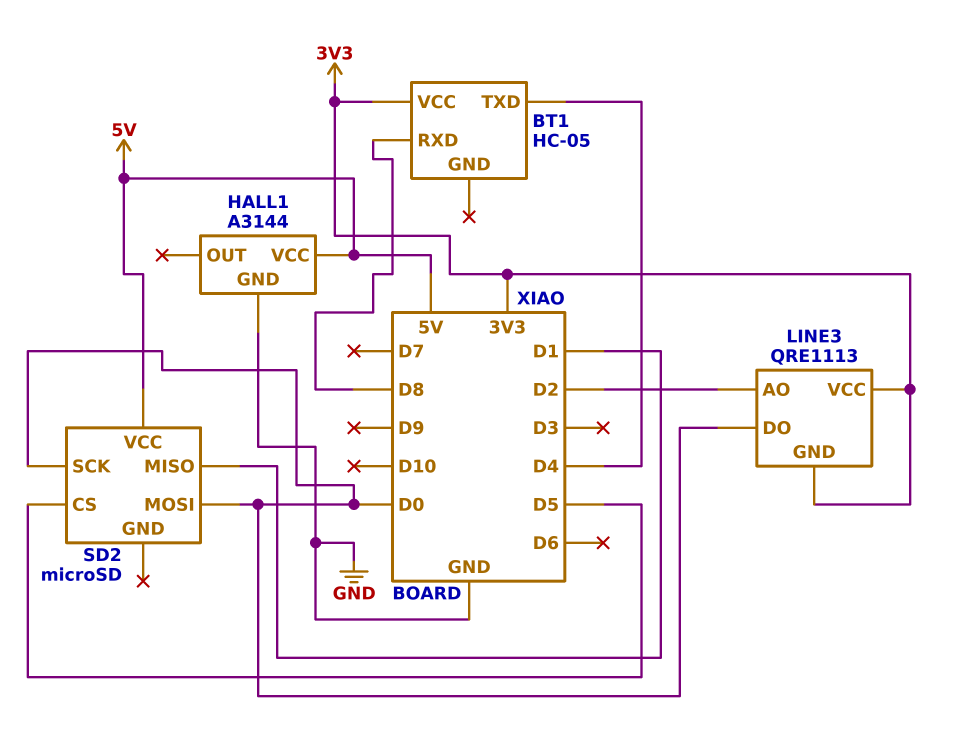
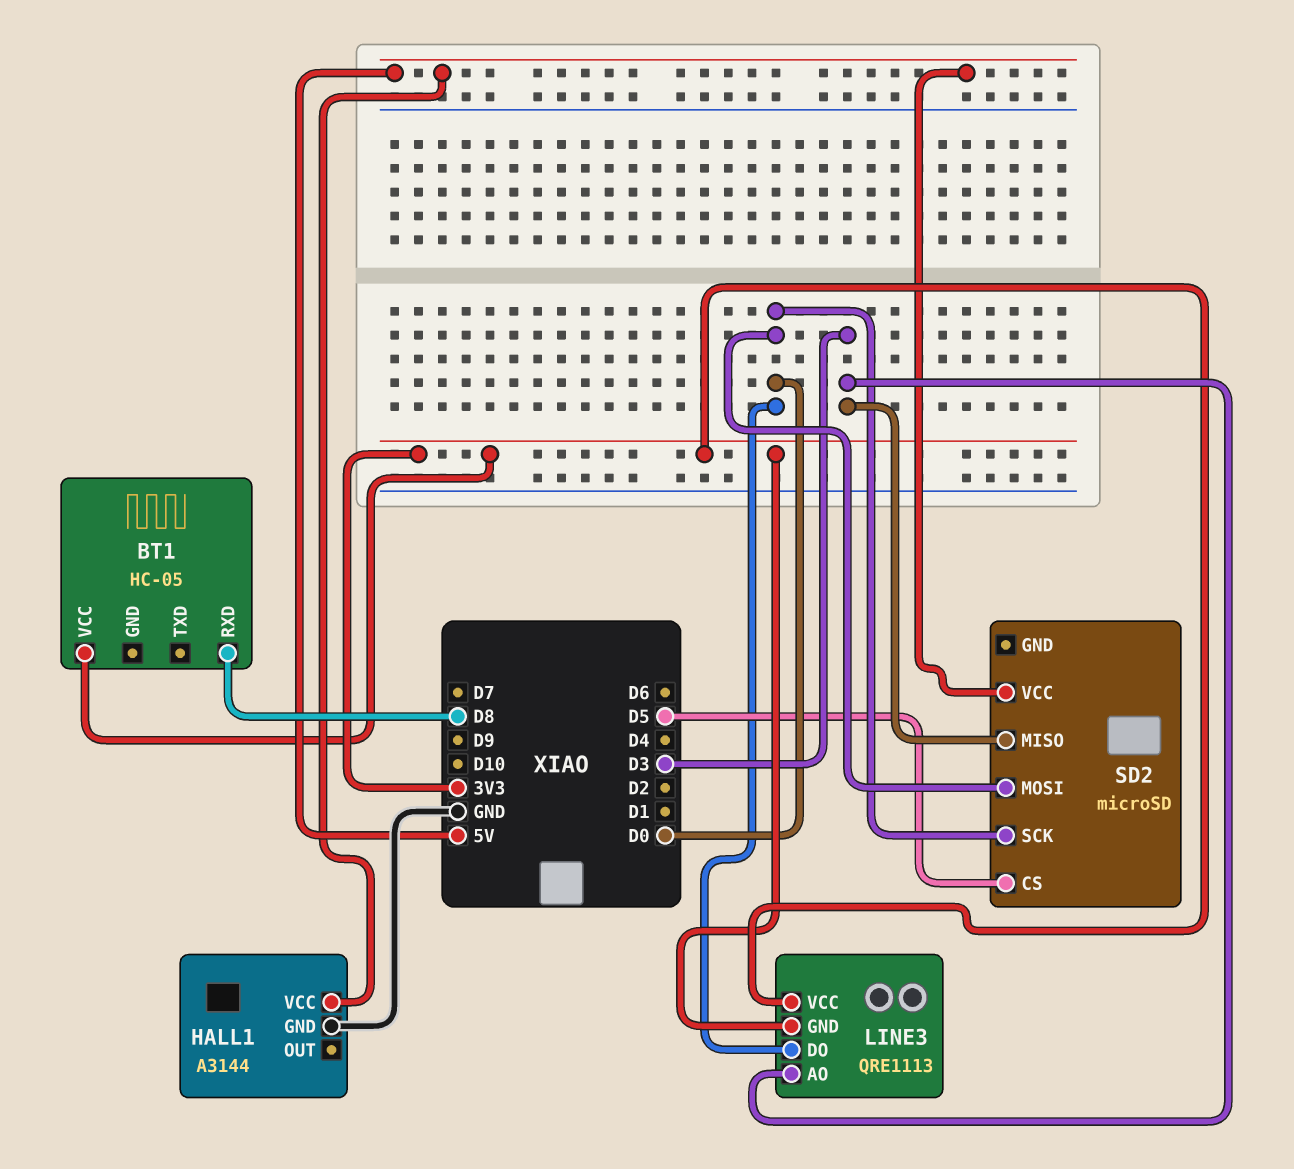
BT1 pin TXD: D4 -> none
LINE3 pin AO: D2 -> D3
SD2 pin MISO: D1 -> D3

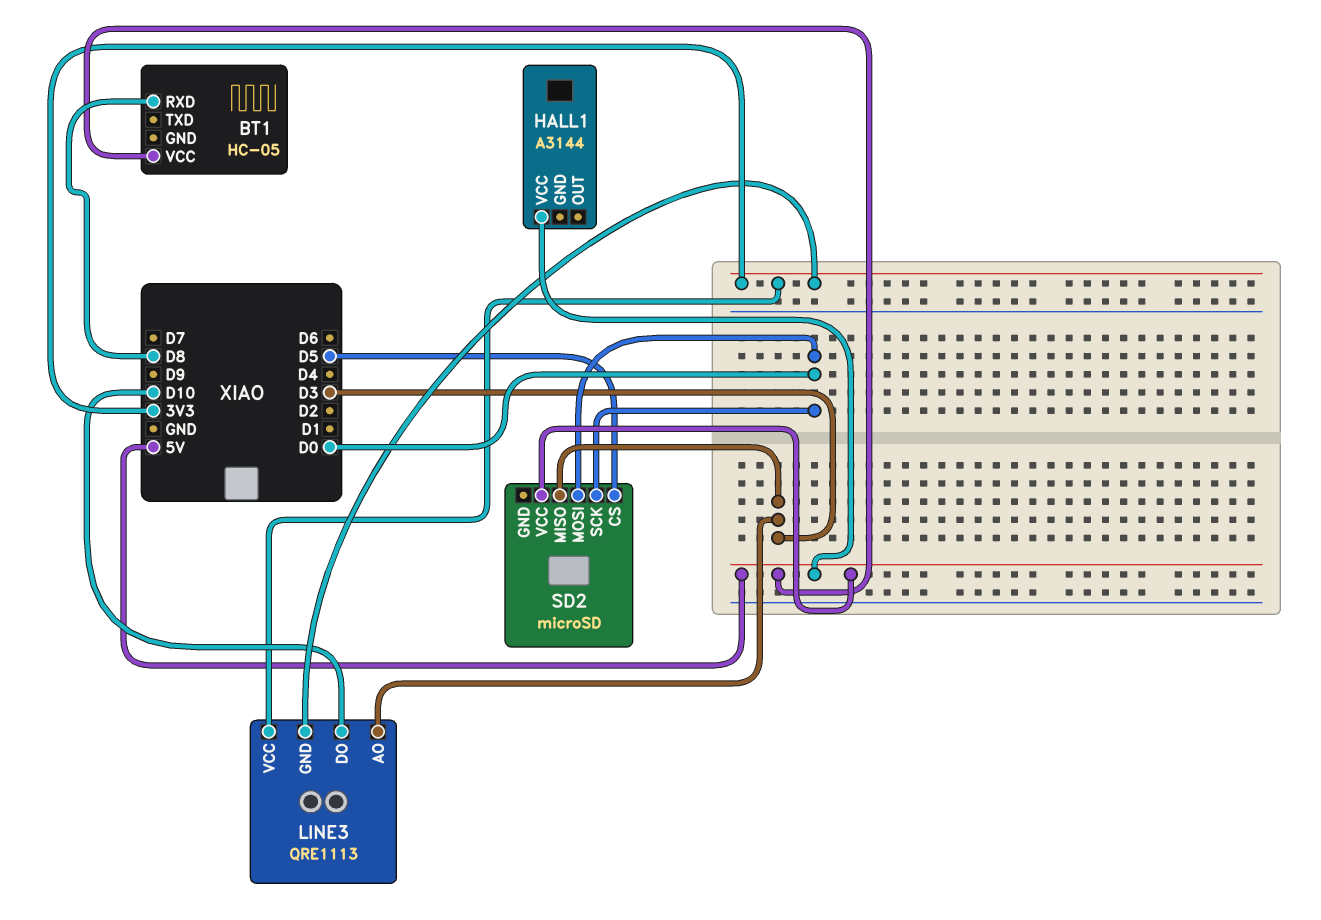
BT1 pin VCC: 3V3 -> 5V
HALL1 pin GND: GND -> none
LINE3 pin DO: D0 -> D10

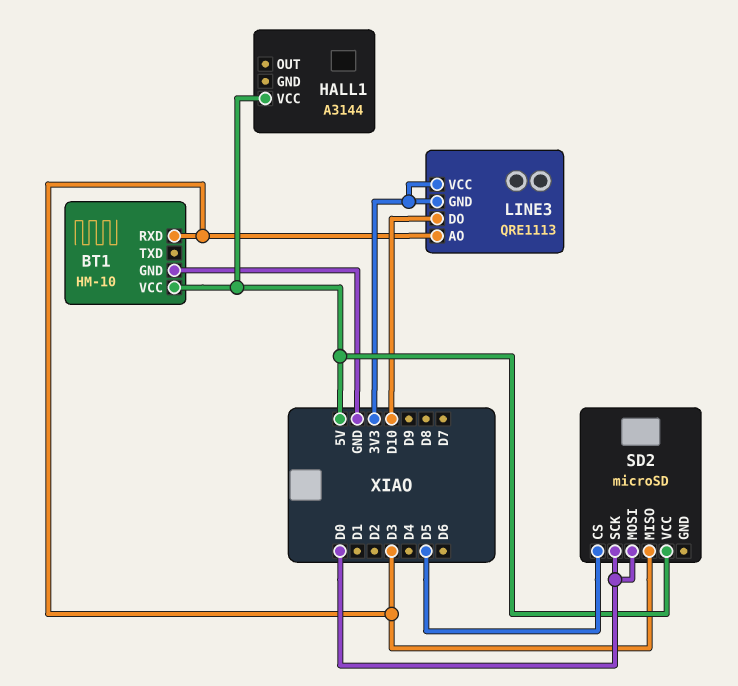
BT1: HC-05 -> HM-10
BT1 pin GND: none -> GND
BT1 pin RXD: D8 -> D3

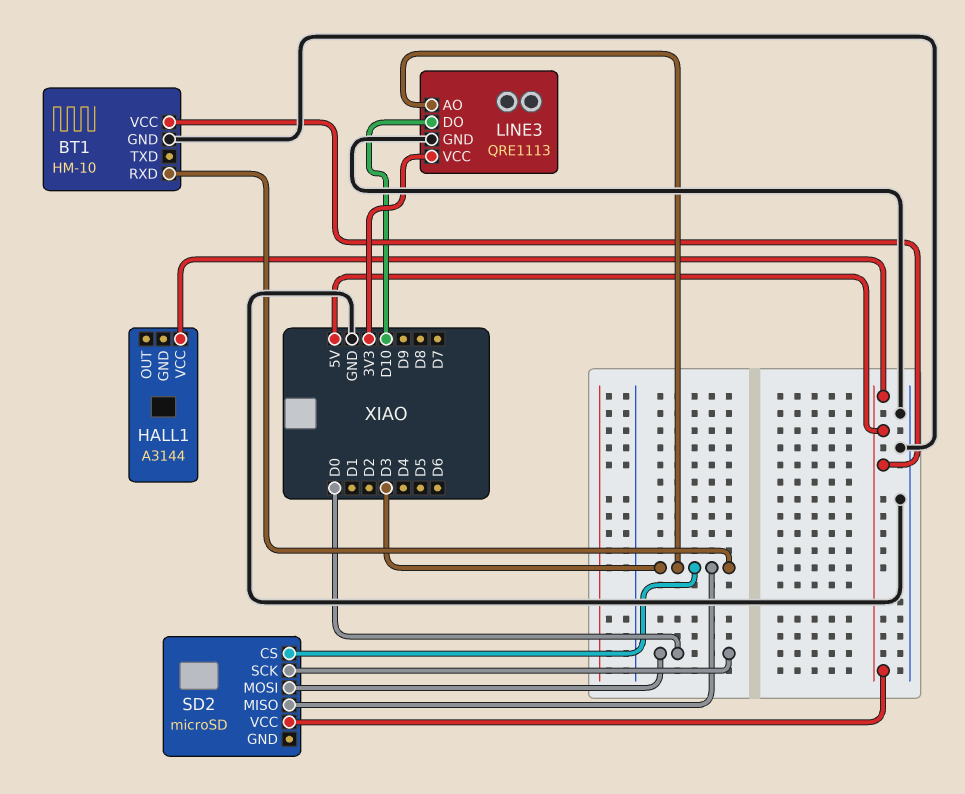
LINE3 pin GND: 3V3 -> GND
SD2 pin CS: D5 -> D3

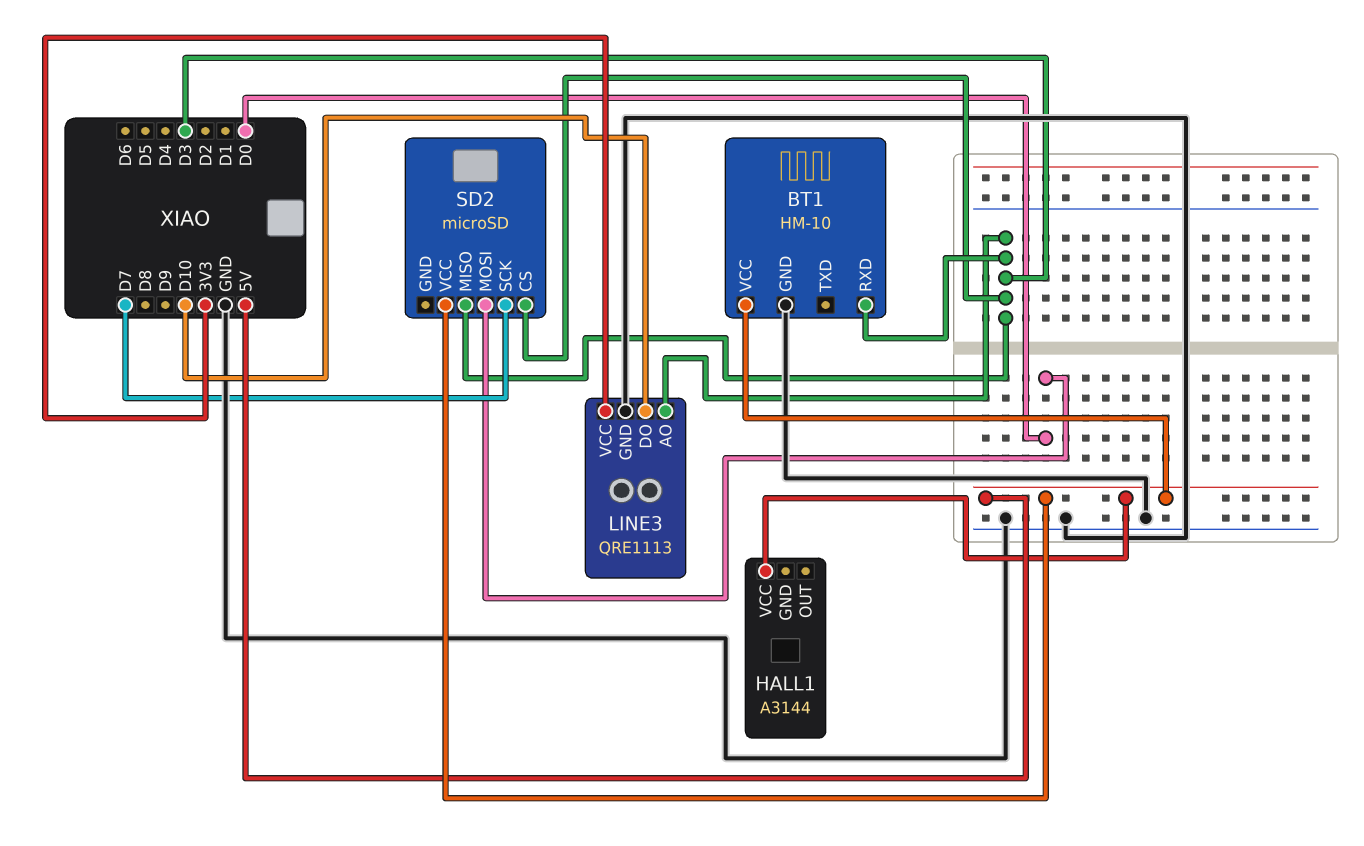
SD2 pin SCK: D0 -> D7

